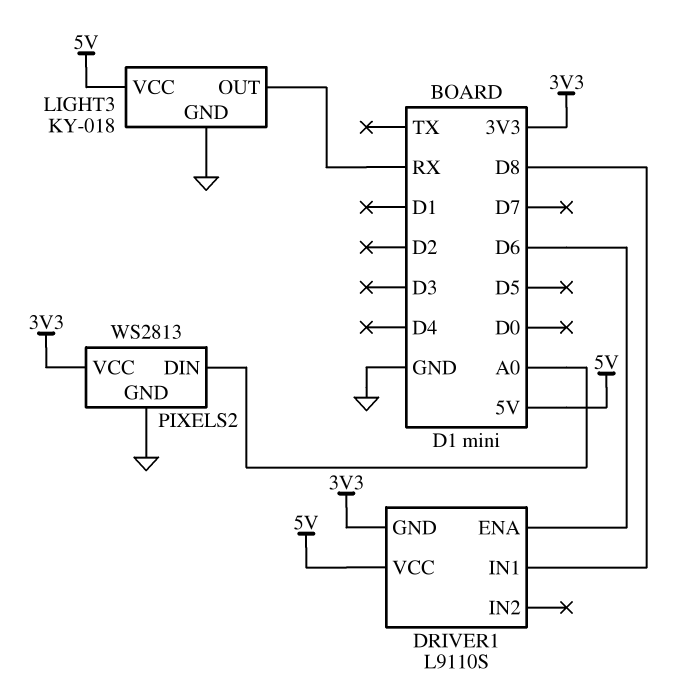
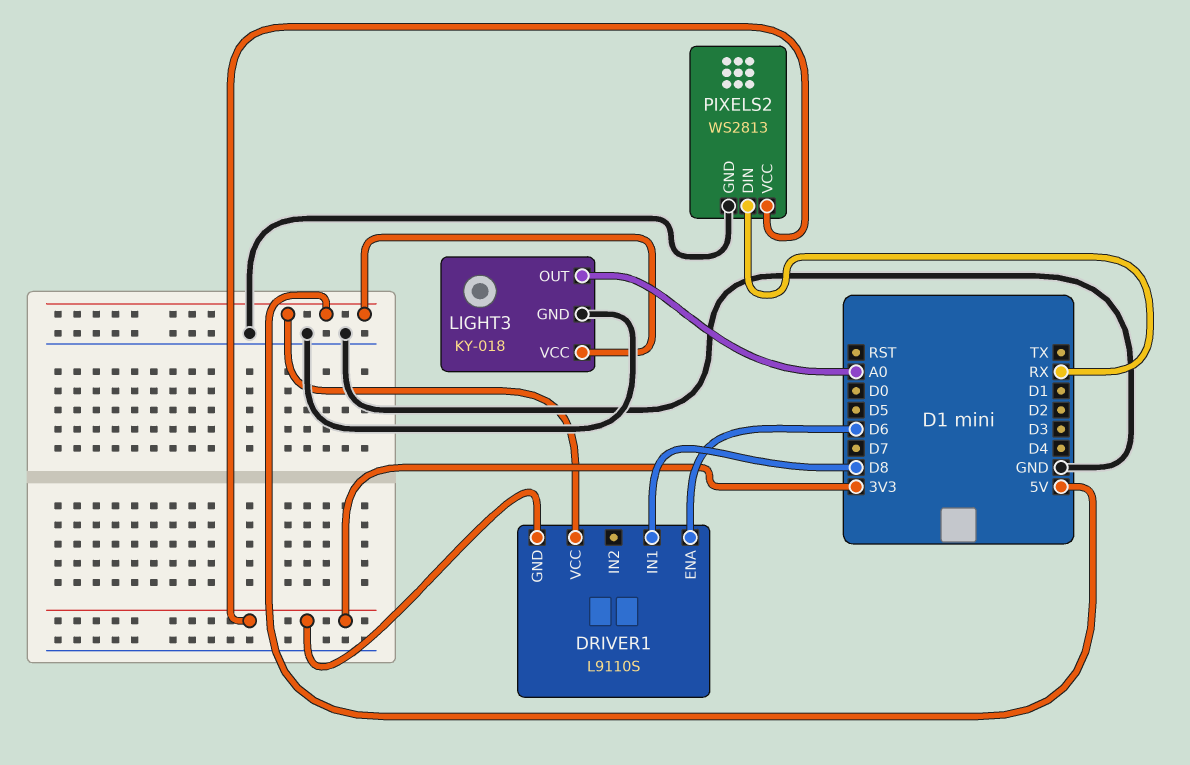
LIGHT3 pin OUT: RX -> A0
PIXELS2 pin DIN: A0 -> RX

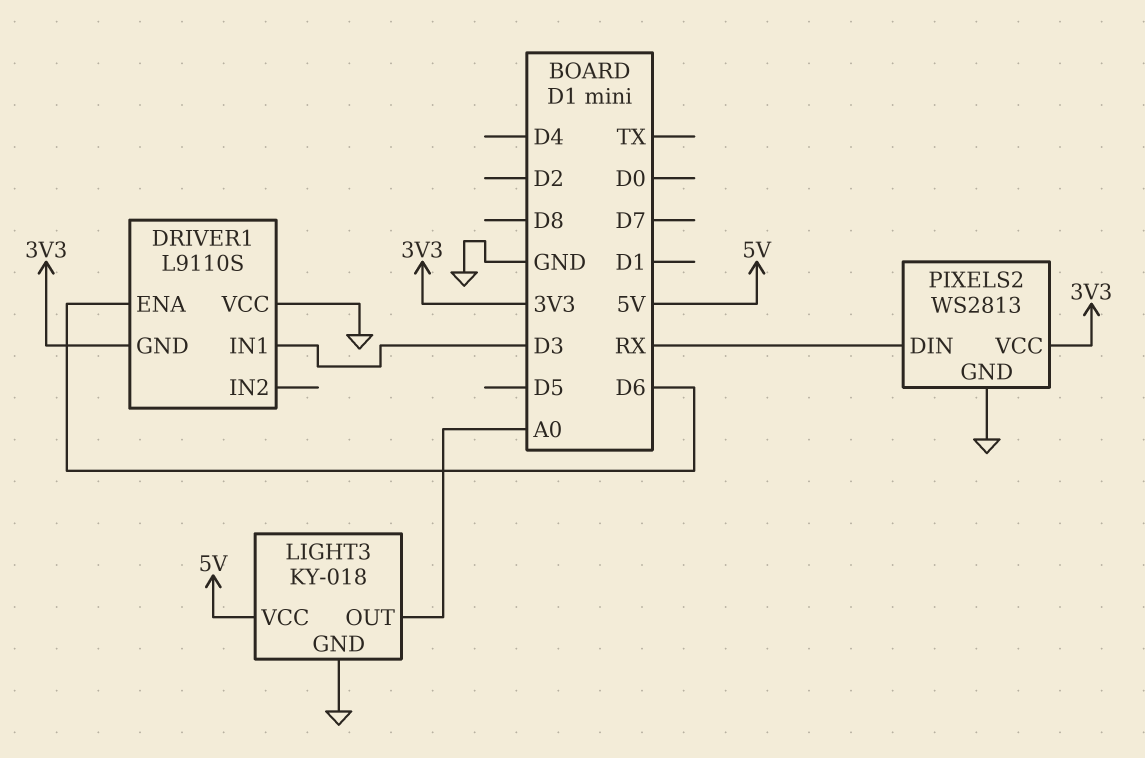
DRIVER1 pin IN1: D8 -> D3
DRIVER1 pin VCC: 5V -> GND

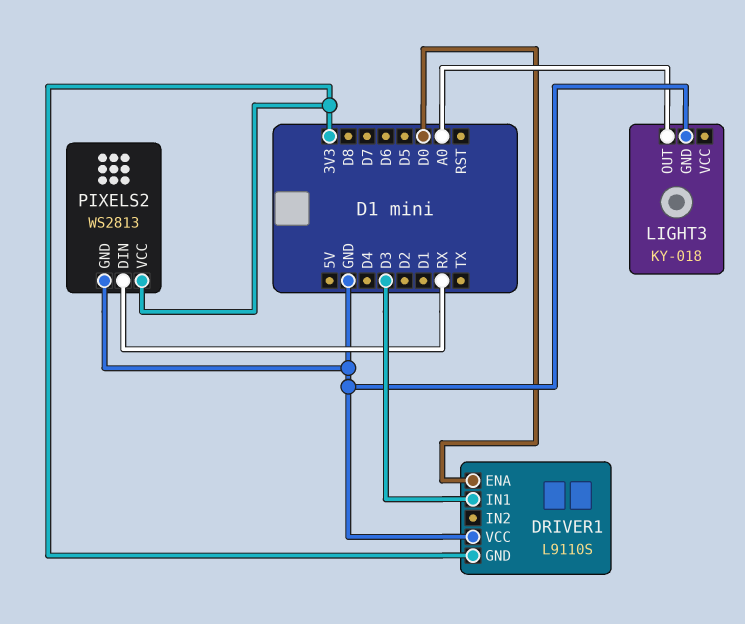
DRIVER1 pin ENA: D6 -> D0
LIGHT3 pin VCC: 5V -> none

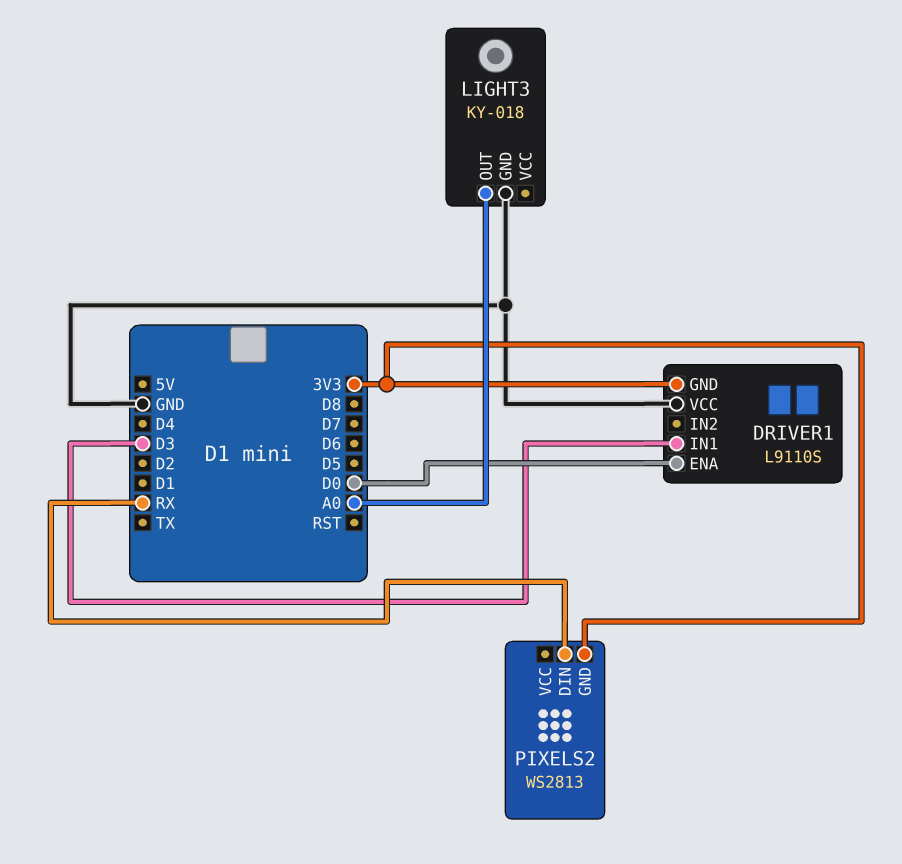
PIXELS2 pin GND: GND -> 3V3
PIXELS2 pin VCC: 3V3 -> none

